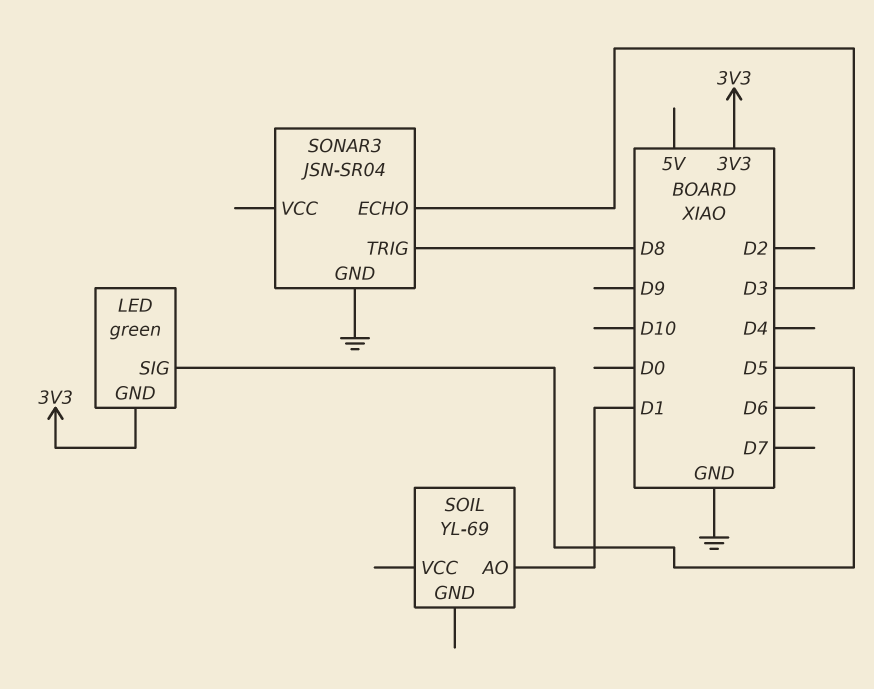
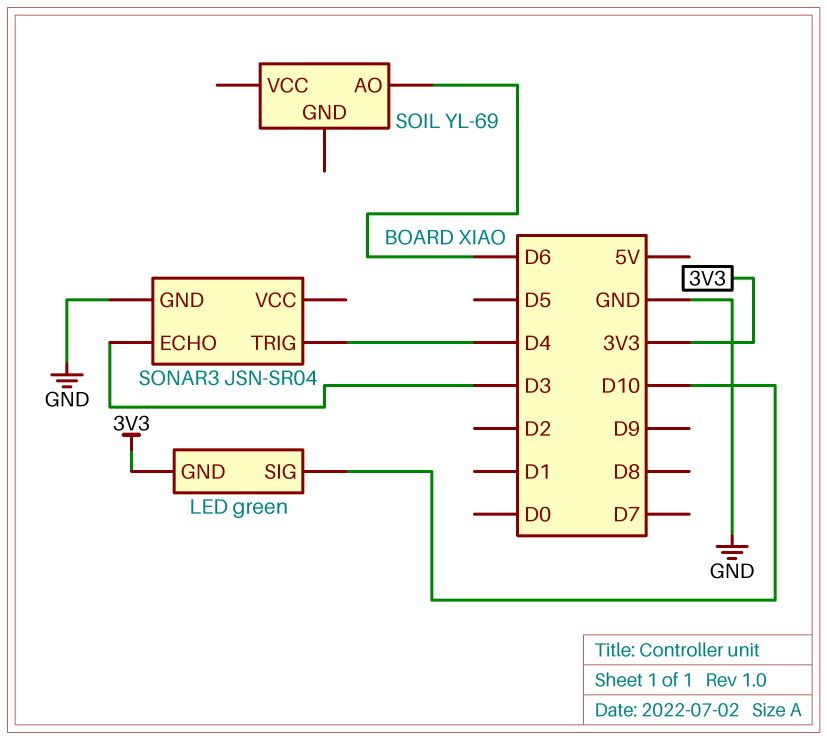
LED pin SIG: D5 -> D10
SOIL pin AO: D1 -> D6
SONAR3 pin TRIG: D8 -> D4

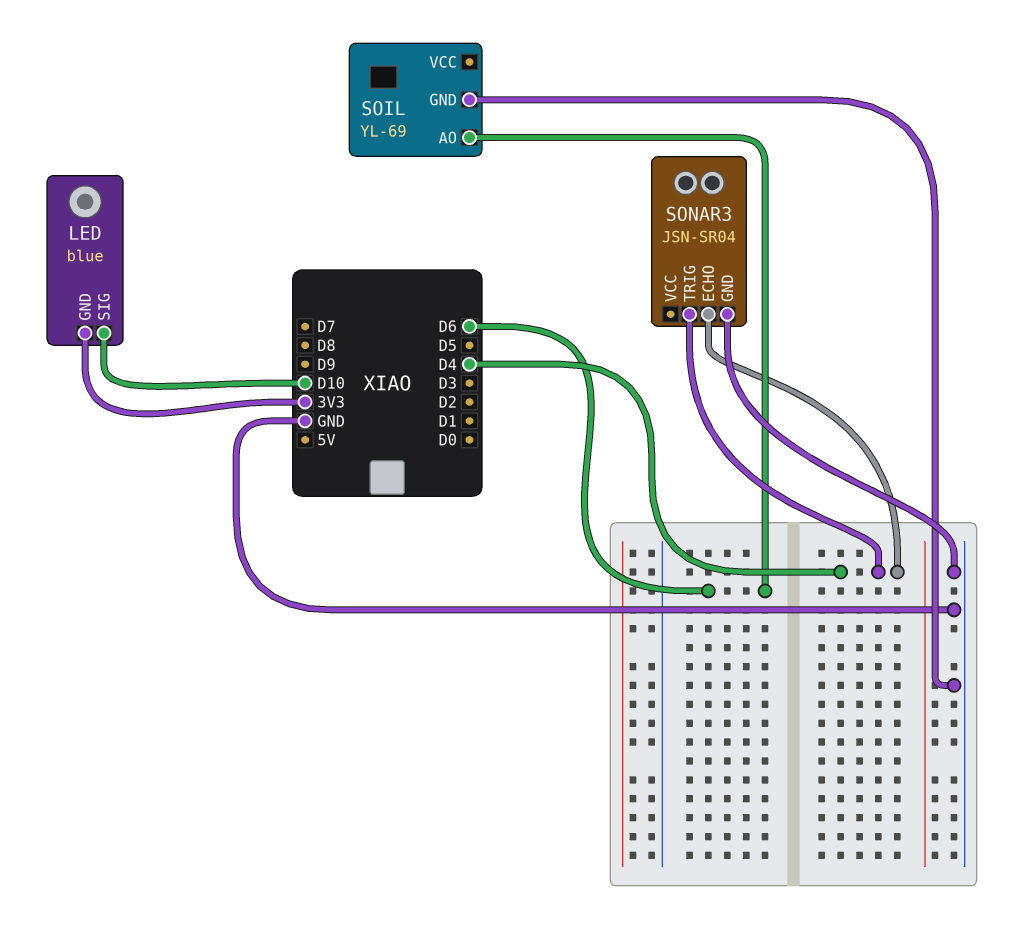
LED: green -> blue
SOIL pin GND: none -> GND
SONAR3 pin ECHO: D3 -> D4

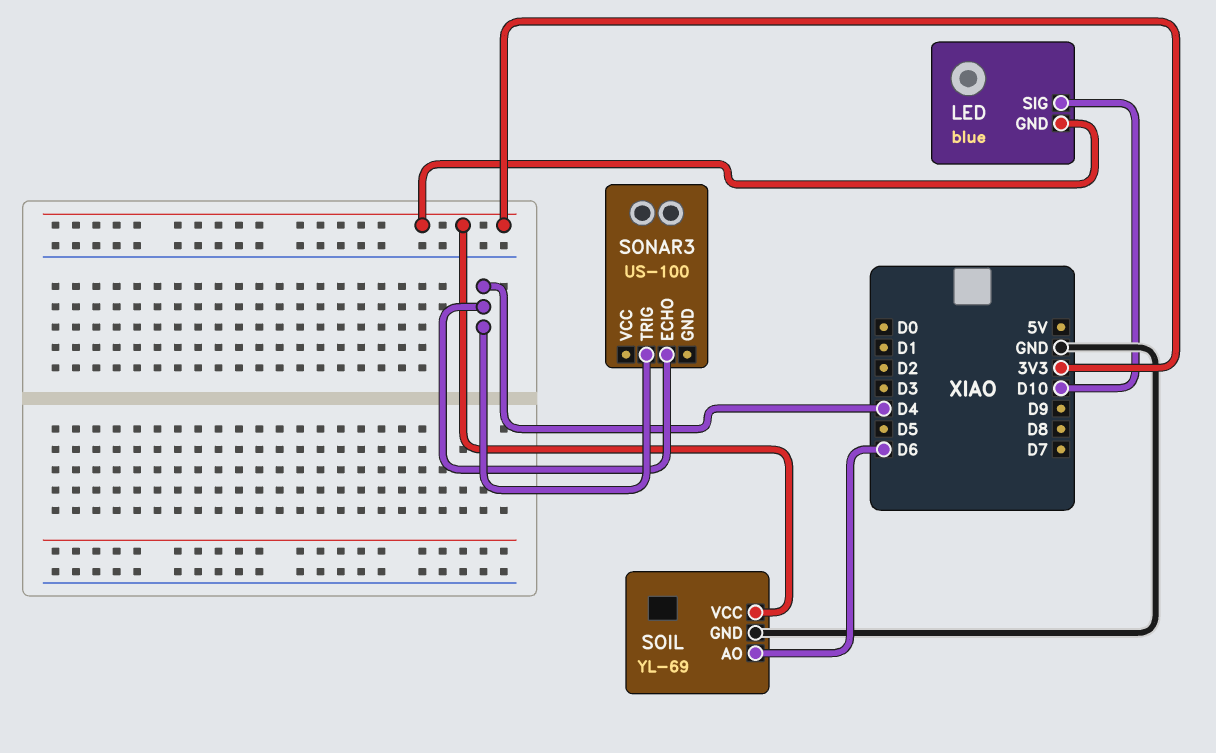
SOIL pin VCC: none -> 3V3
SONAR3: JSN-SR04 -> US-100
SONAR3 pin GND: GND -> none

